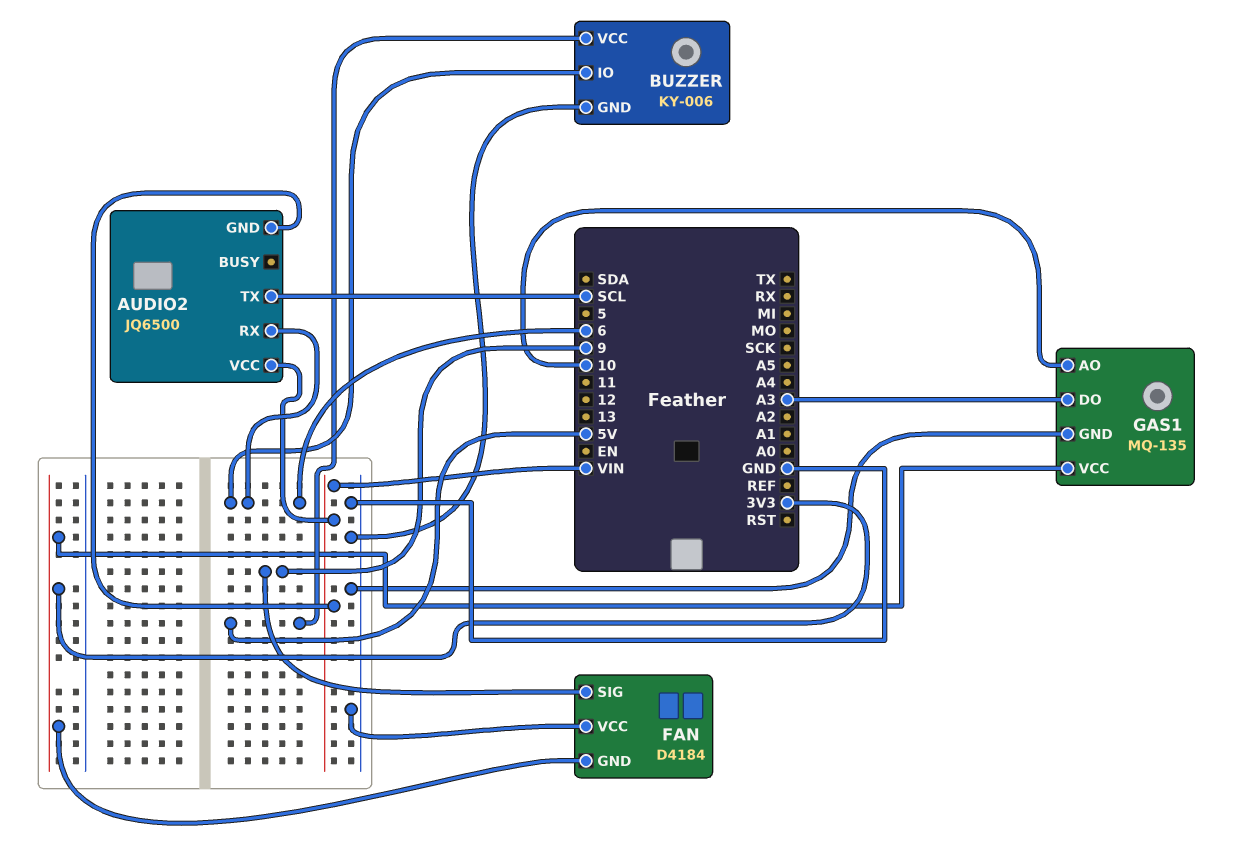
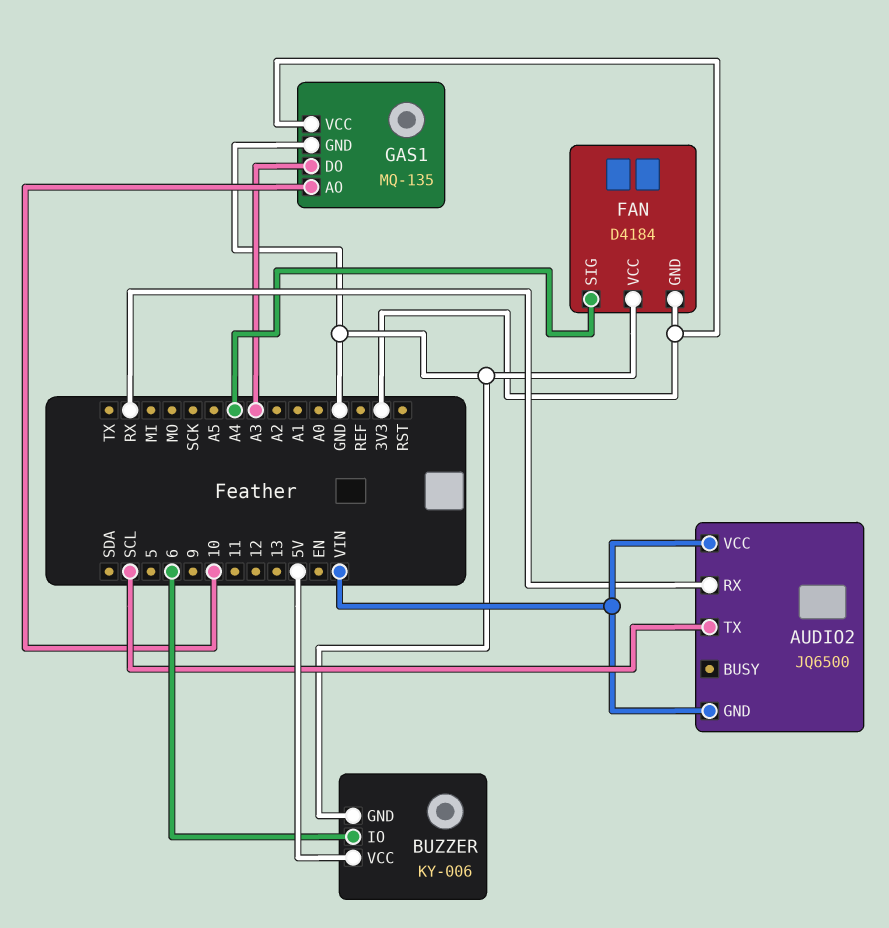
AUDIO2 pin RX: 6 -> RX
FAN pin SIG: 9 -> A4

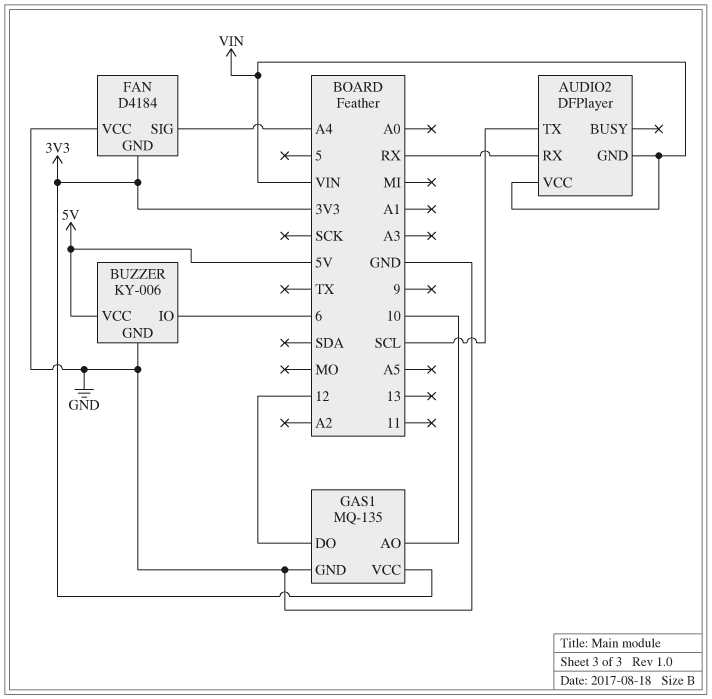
AUDIO2: JQ6500 -> DFPlayer
GAS1 pin DO: A3 -> 12

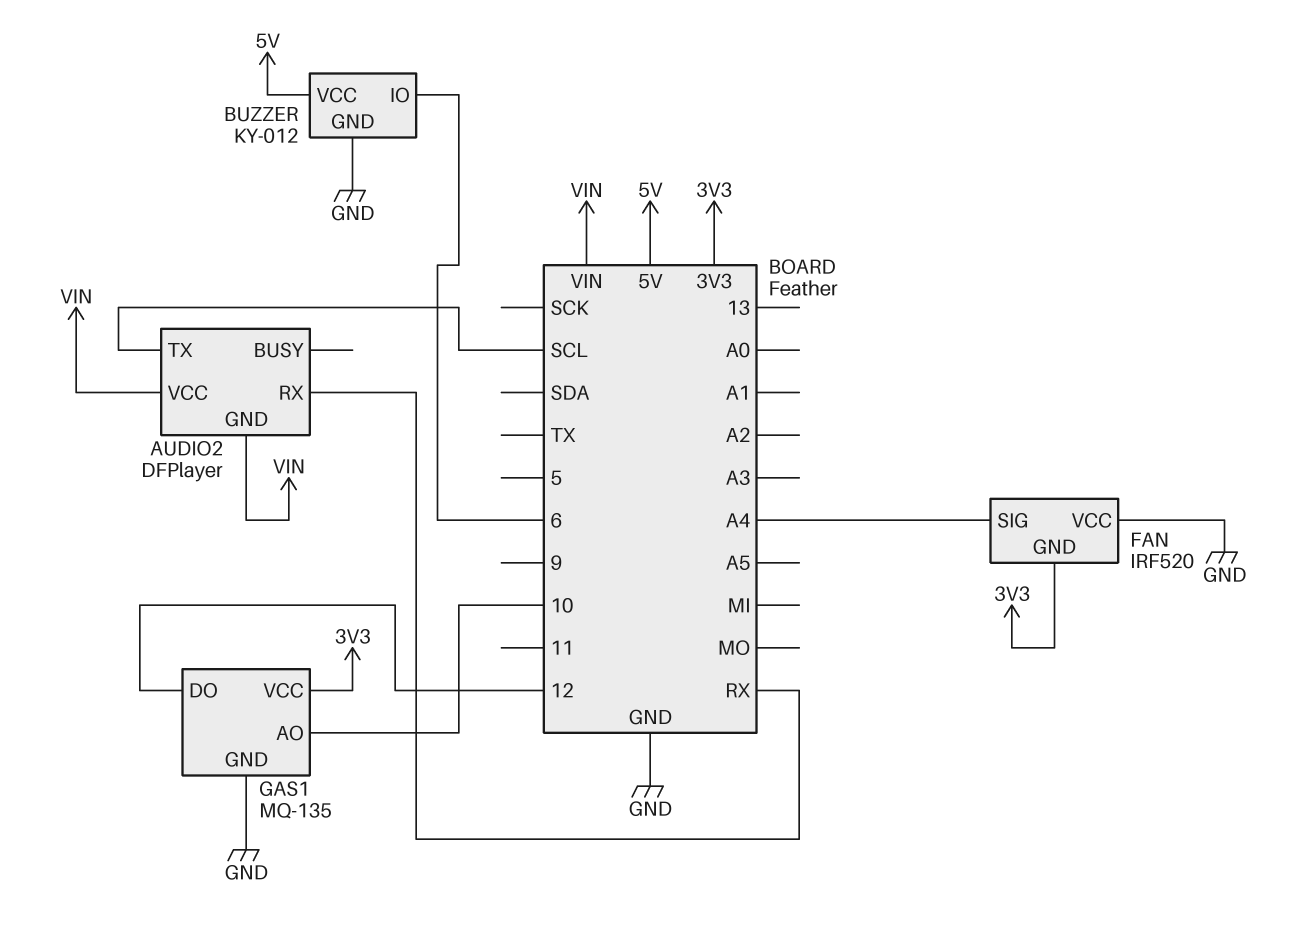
BUZZER: KY-006 -> KY-012
FAN: D4184 -> IRF520

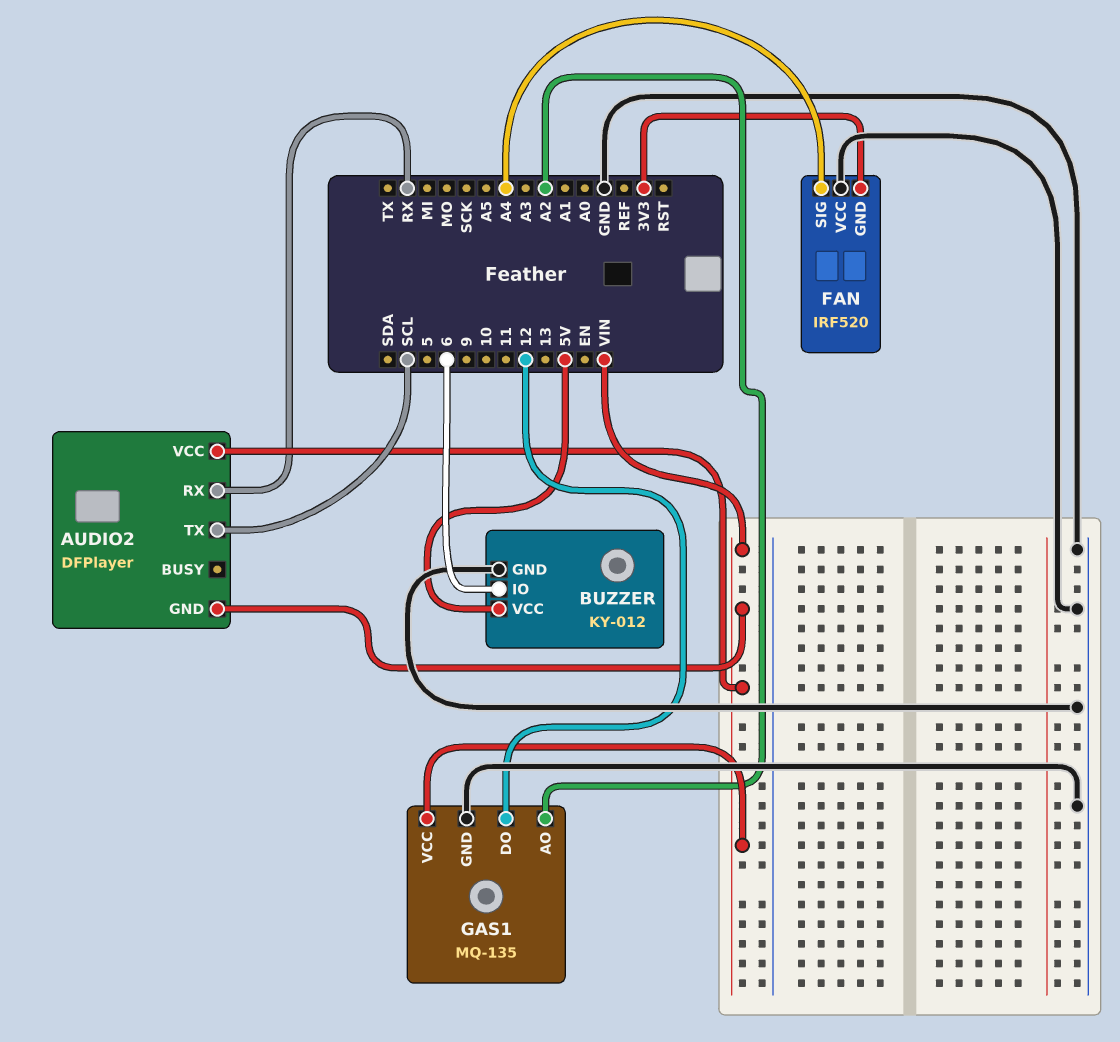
GAS1 pin AO: 10 -> A2
GAS1 pin VCC: 3V3 -> VIN

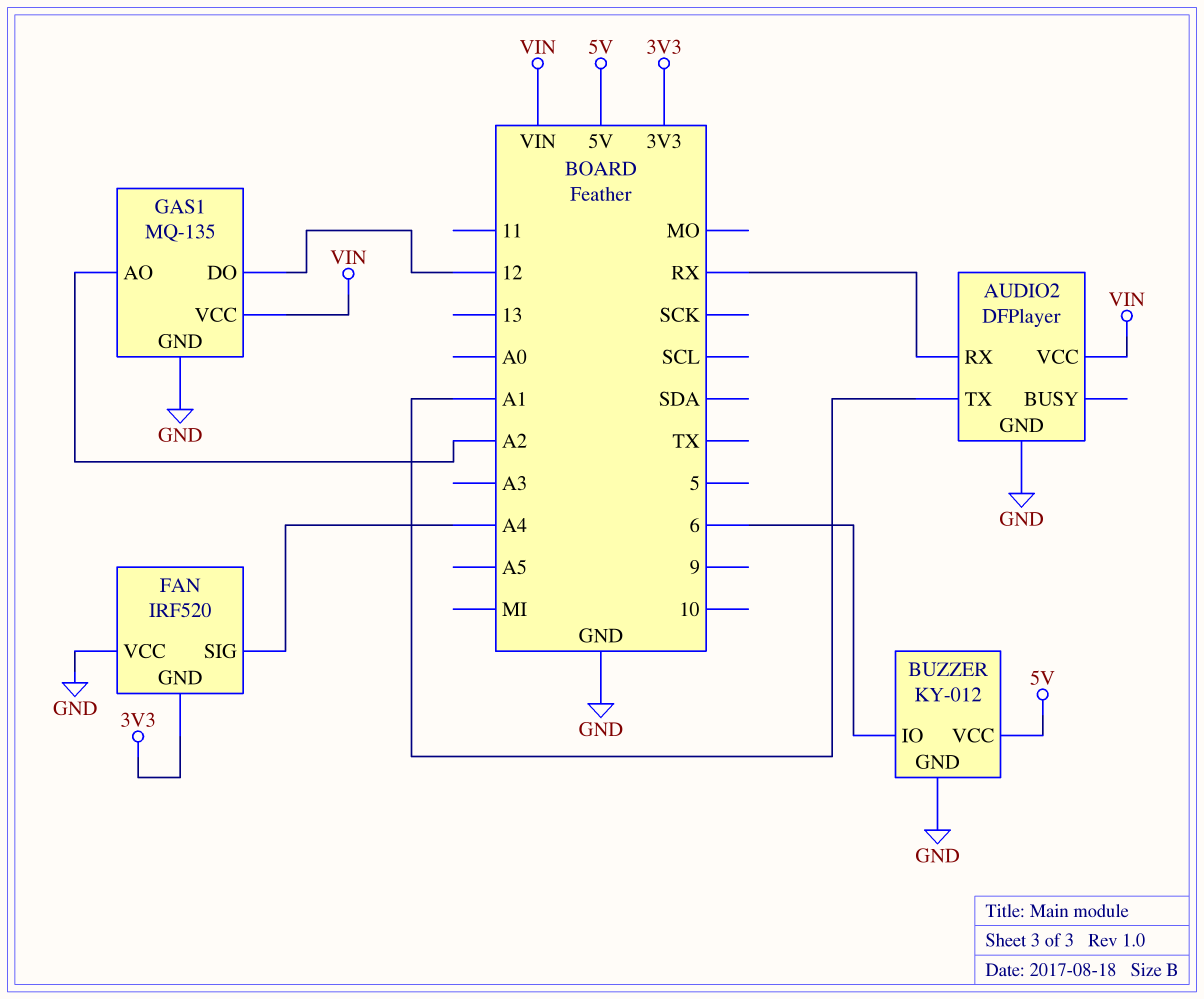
AUDIO2 pin GND: VIN -> GND
AUDIO2 pin TX: SCL -> A1

